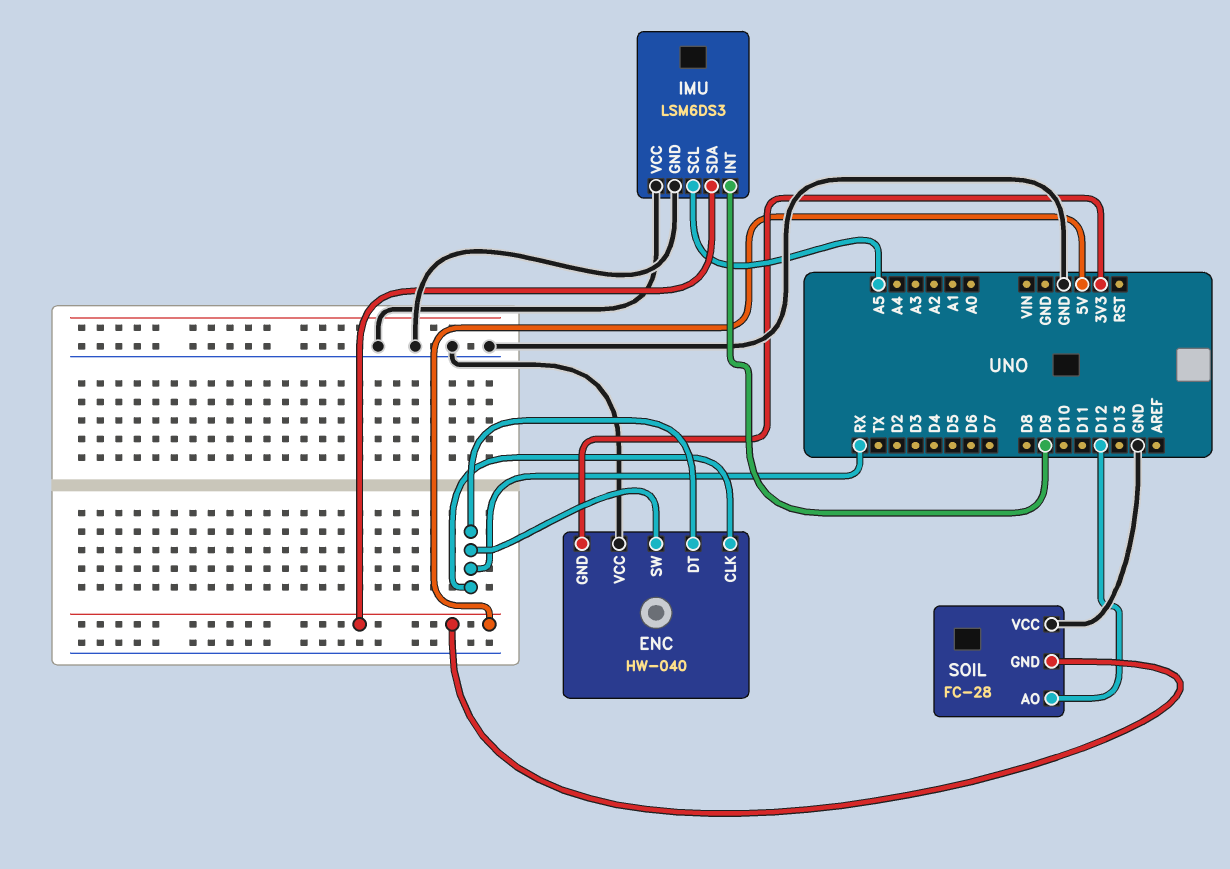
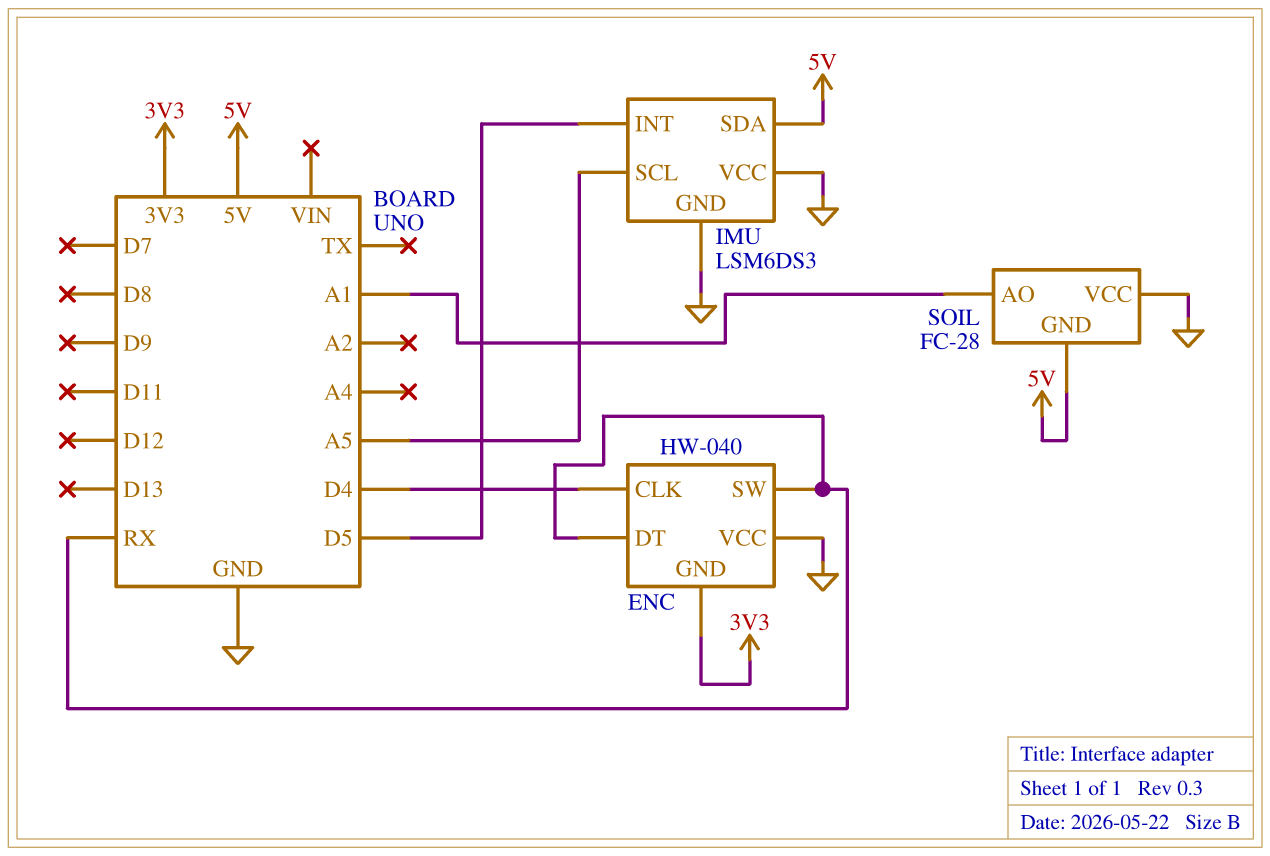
ENC pin CLK: RX -> D4
IMU pin INT: D9 -> D5
SOIL pin AO: D12 -> A1

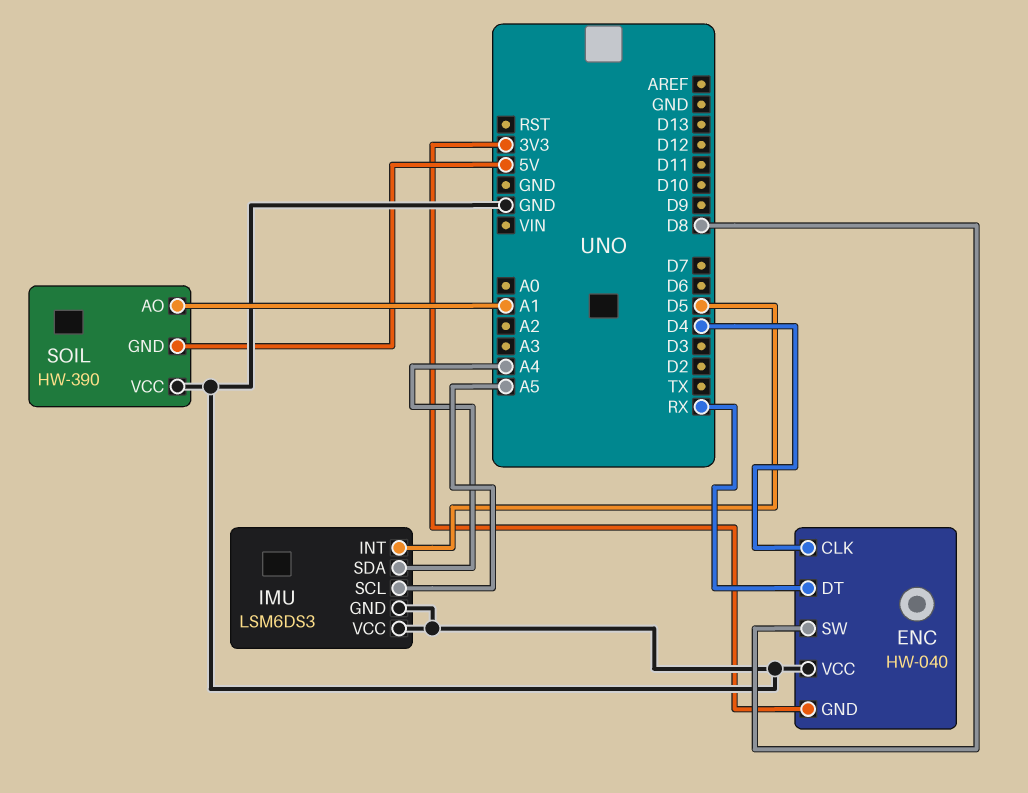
ENC pin SW: RX -> D8
IMU pin SDA: 5V -> A4
SOIL: FC-28 -> HW-390

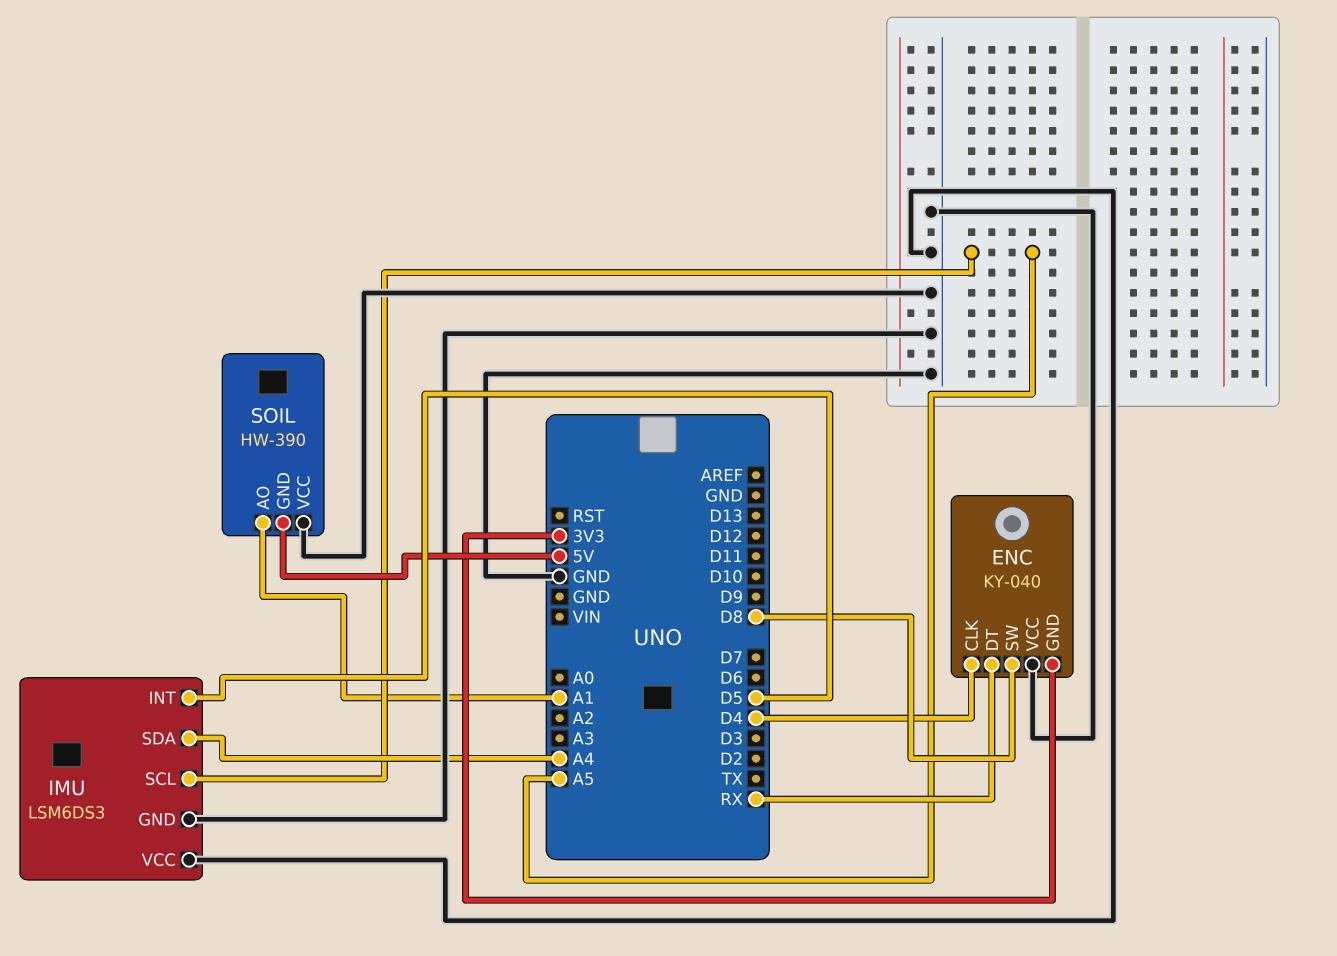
ENC: HW-040 -> KY-040

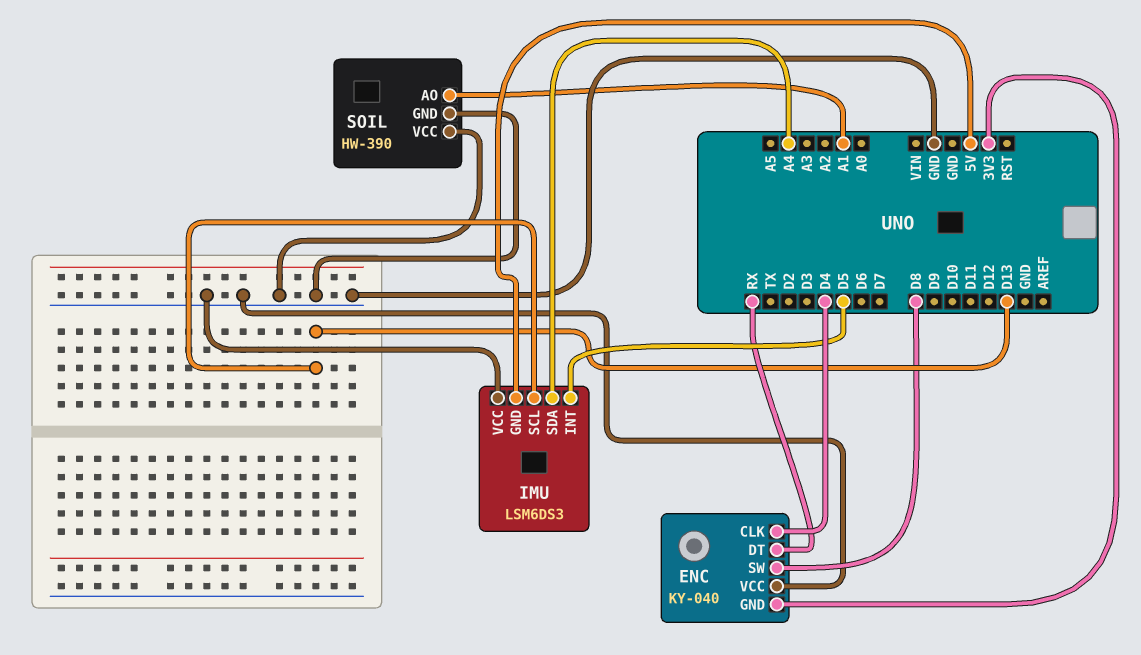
IMU pin GND: GND -> 5V
IMU pin SCL: A5 -> D13
SOIL pin GND: 5V -> GND

